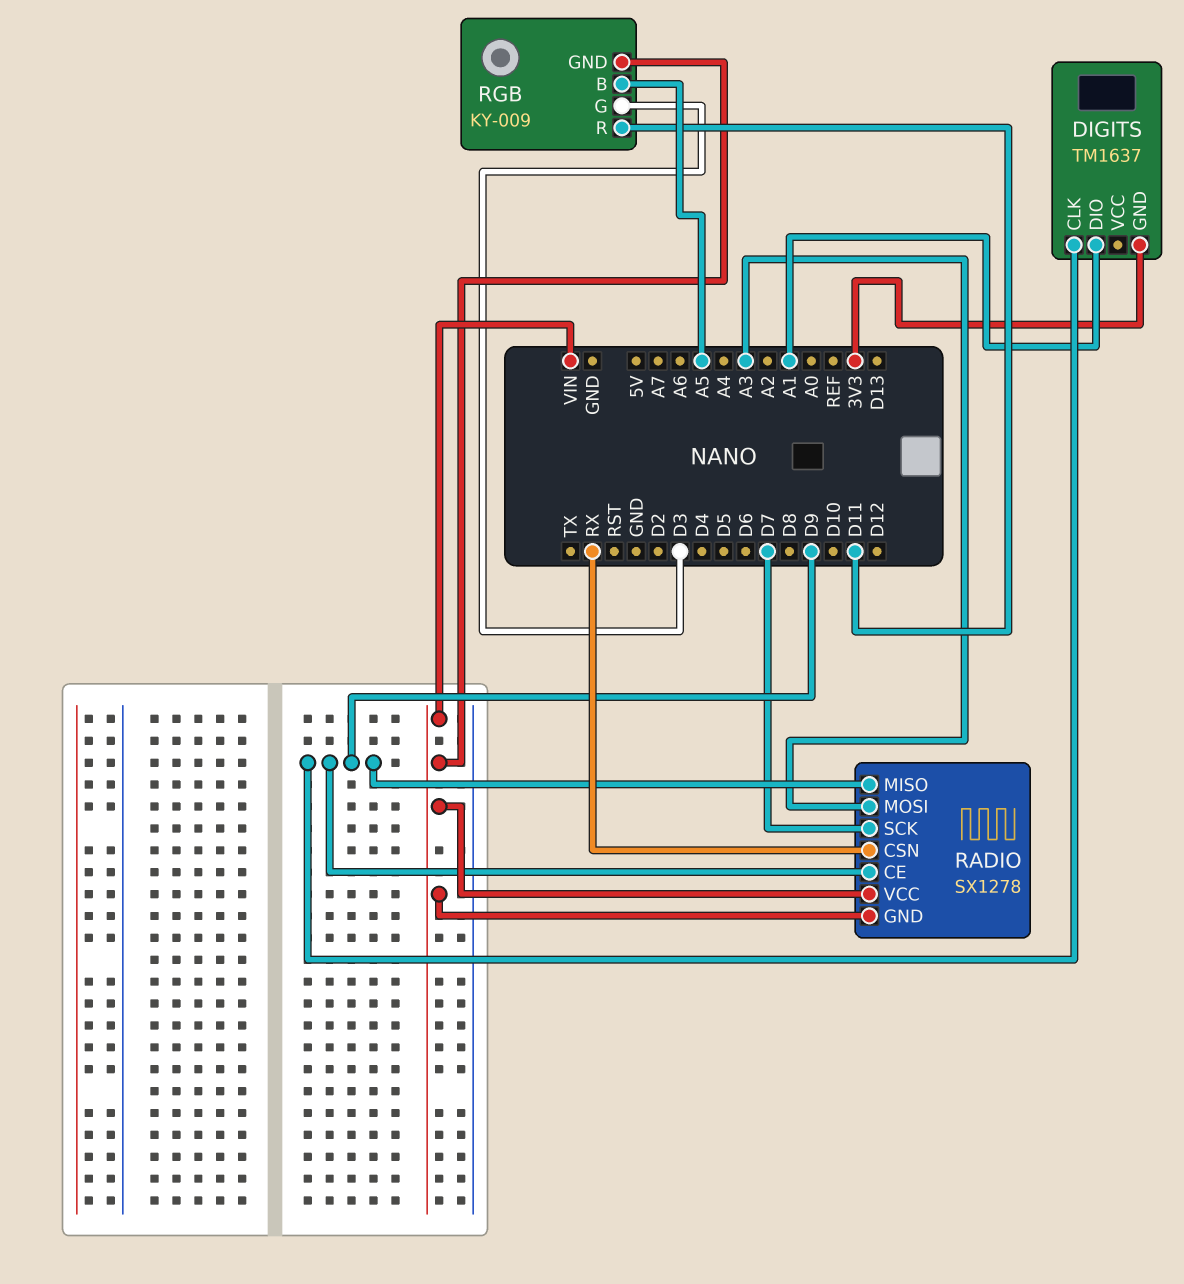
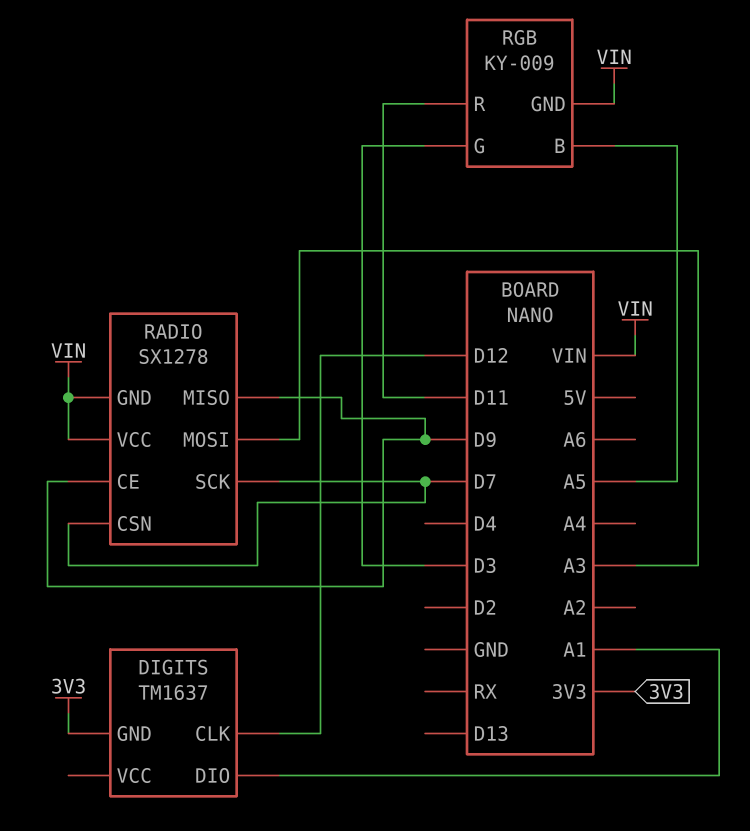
DIGITS pin CLK: D9 -> D12
RADIO pin CSN: RX -> D7

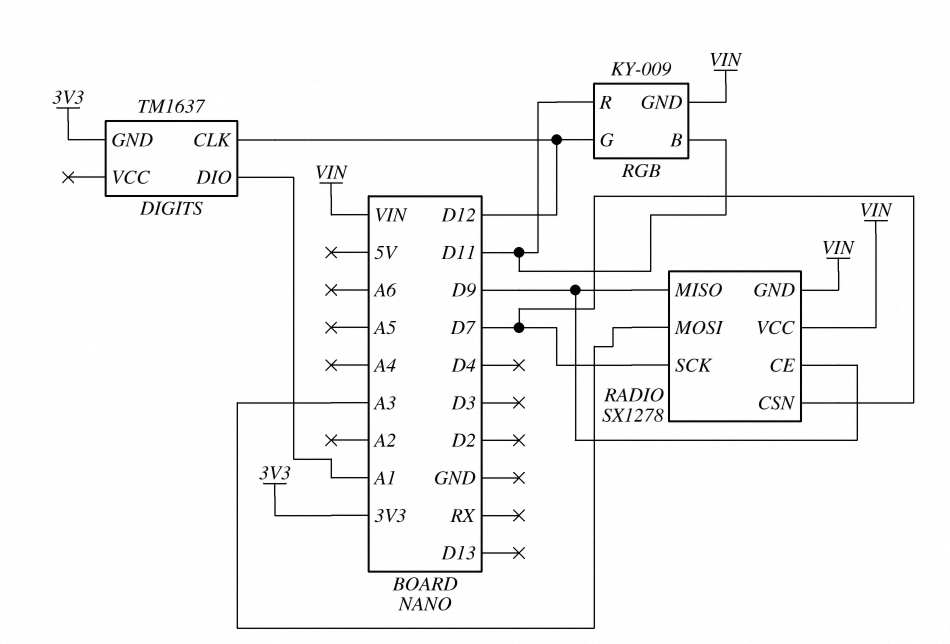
RGB pin B: A5 -> D11
RGB pin G: D3 -> D12

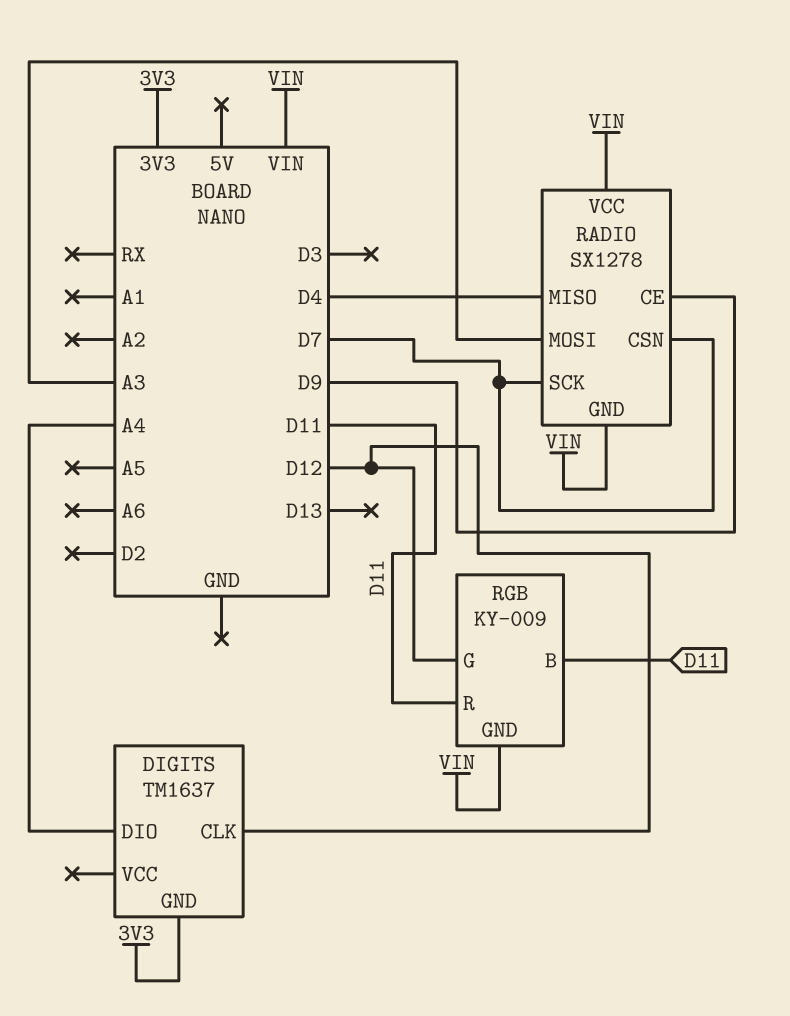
DIGITS pin DIO: A1 -> A4
RADIO pin MISO: D9 -> D4

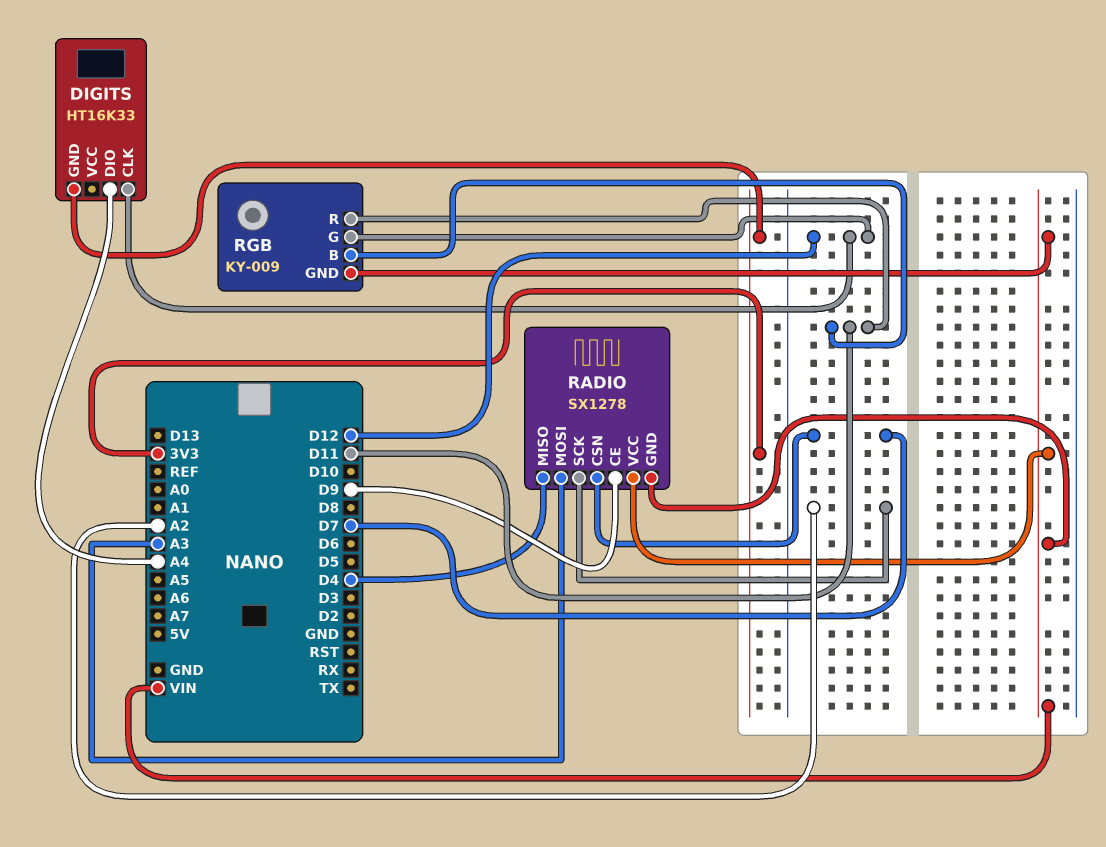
DIGITS: TM1637 -> HT16K33
RADIO pin SCK: D7 -> A2

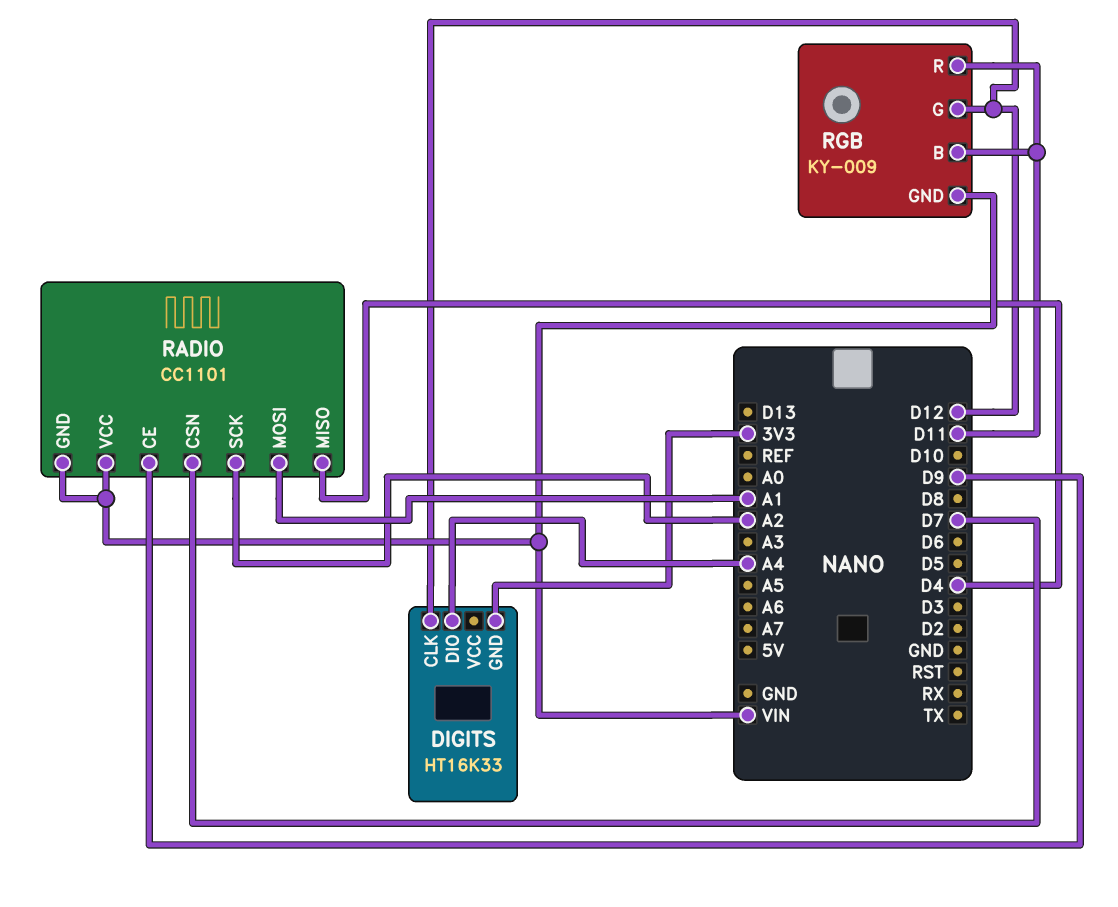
RADIO: SX1278 -> CC1101
RADIO pin MOSI: A3 -> A1

